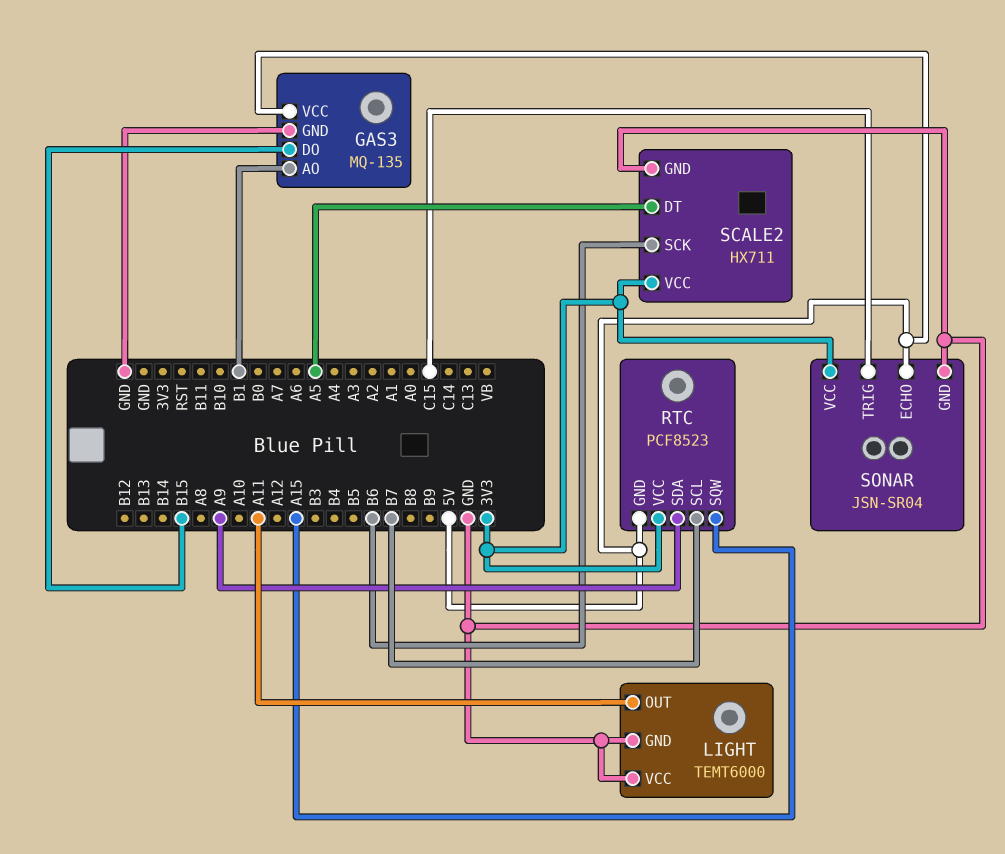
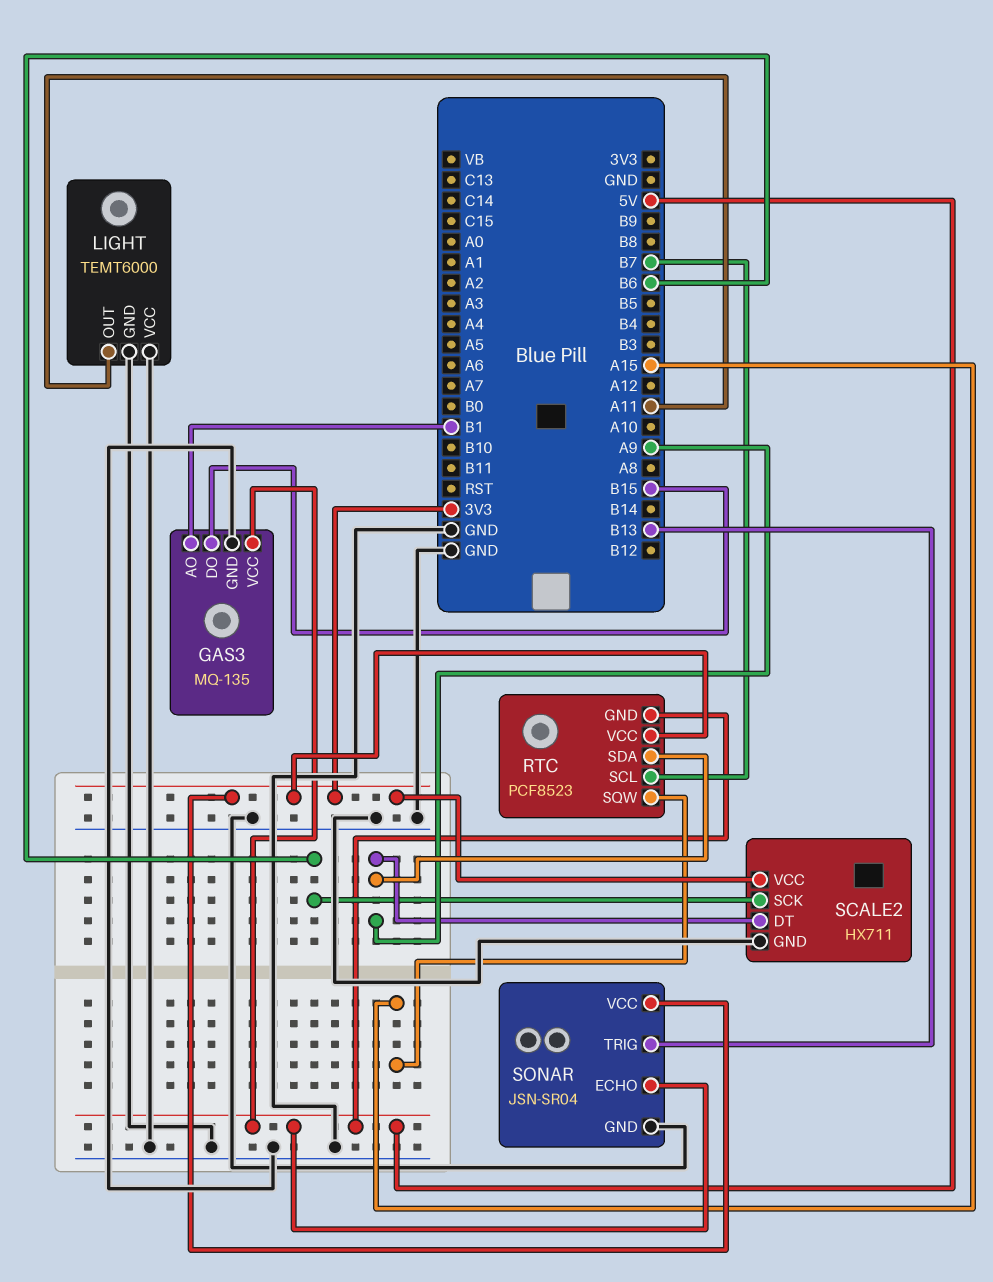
SCALE2 pin DT: A5 -> A9
SONAR pin TRIG: C15 -> B13

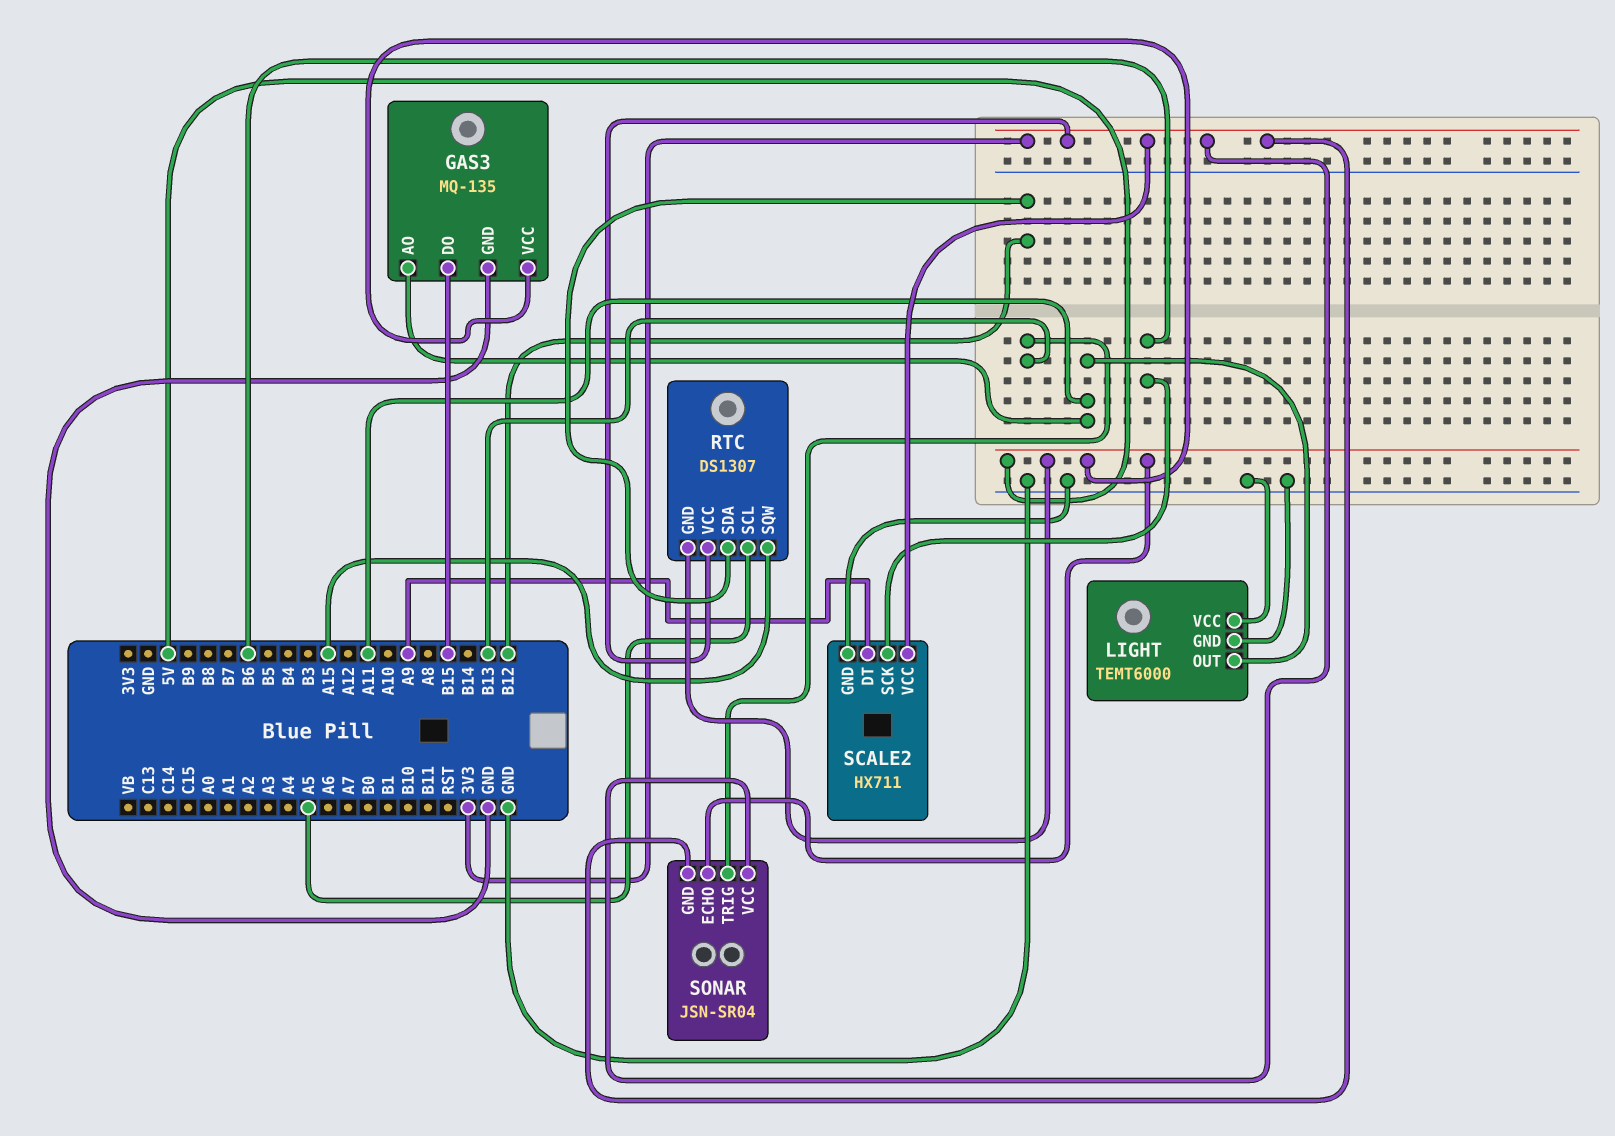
GAS3 pin AO: B1 -> A11
RTC: PCF8523 -> DS1307
RTC pin SCL: B7 -> A5
RTC pin SDA: A9 -> B12
SONAR pin GND: GND -> 3V3

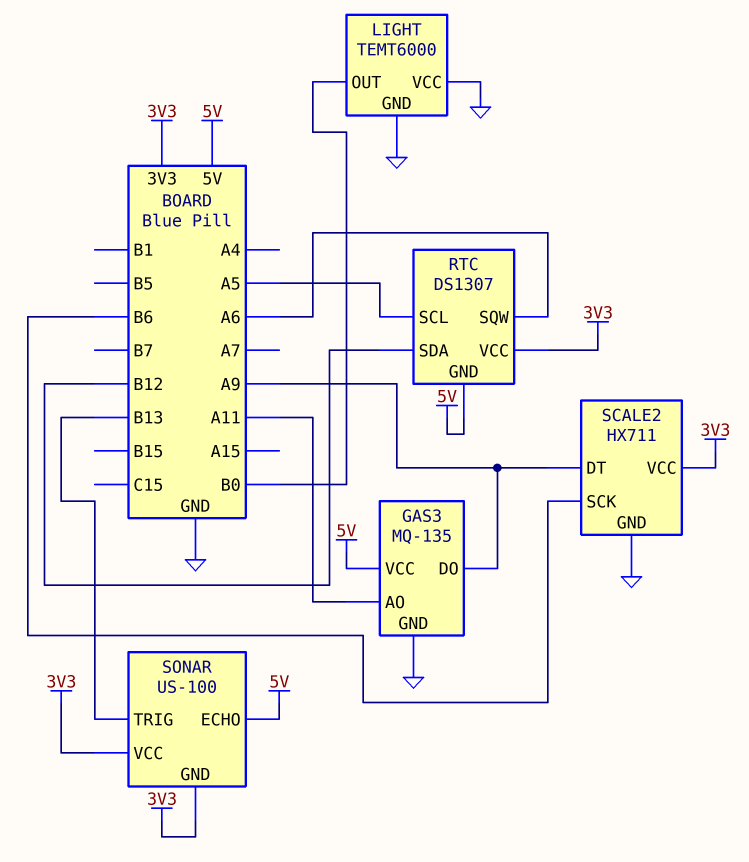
GAS3 pin DO: B15 -> A9
LIGHT pin OUT: A11 -> B0
RTC pin SQW: A15 -> A6
SONAR: JSN-SR04 -> US-100

